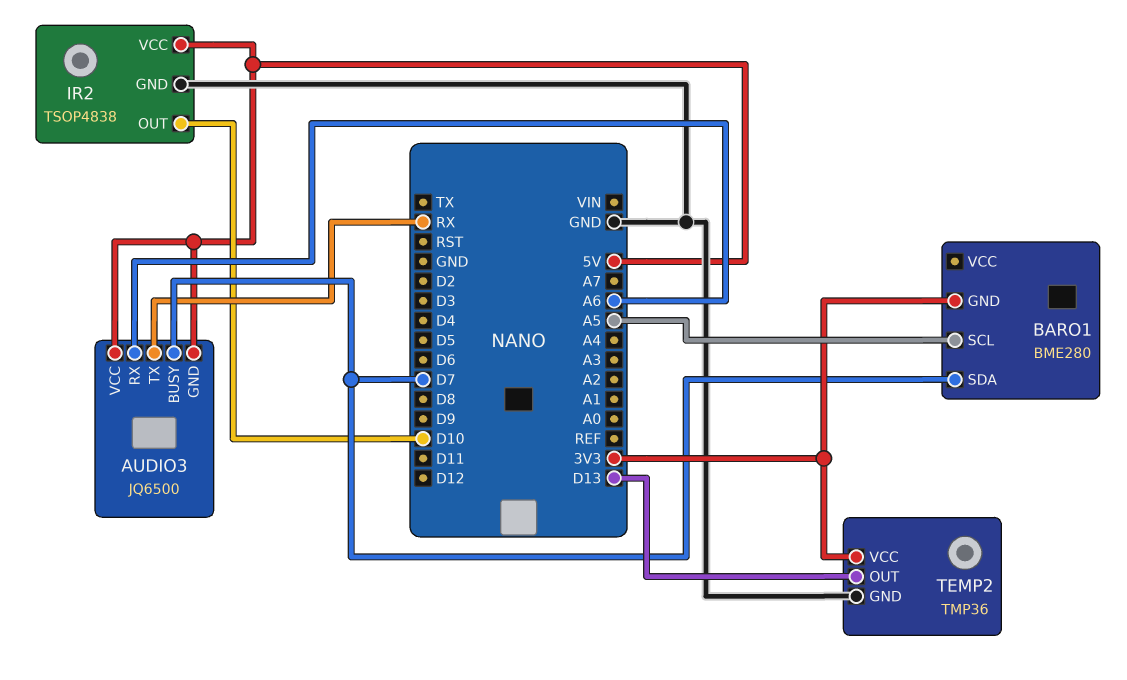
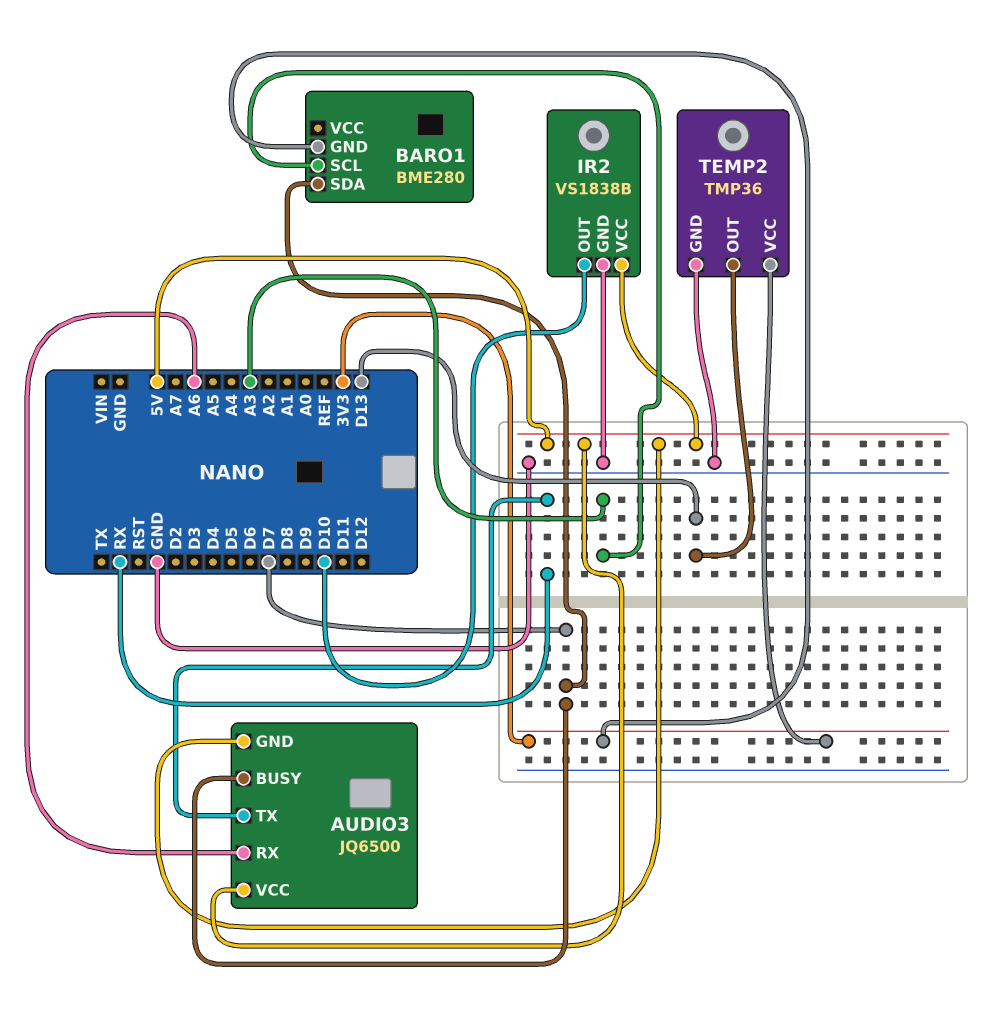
BARO1 pin SCL: A5 -> A3
IR2: TSOP4838 -> VS1838B

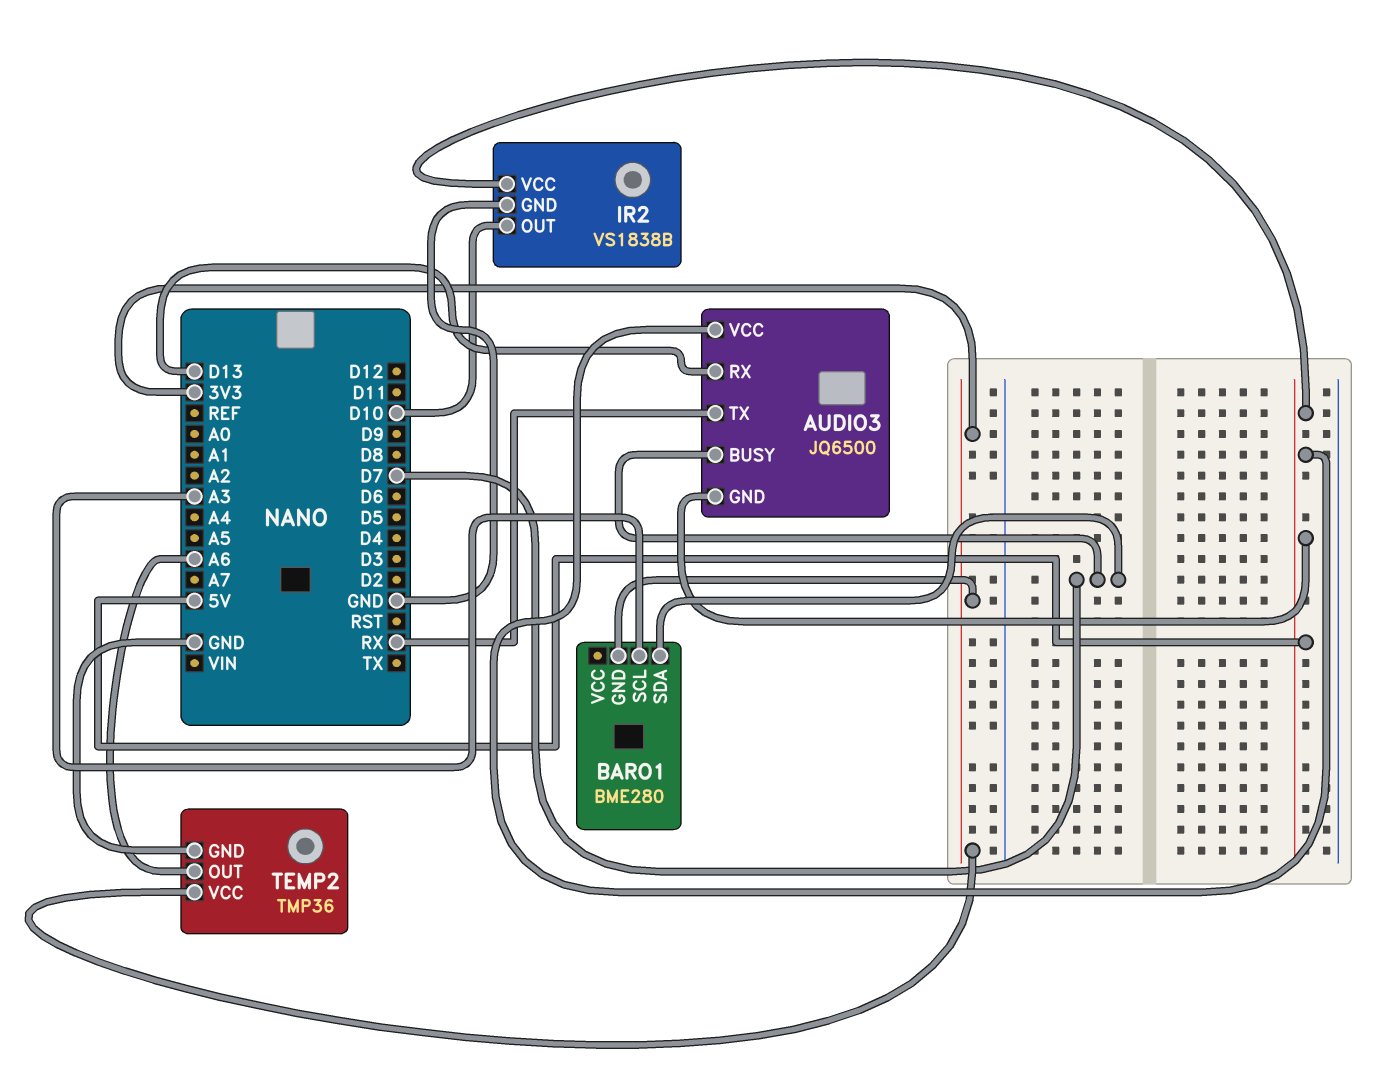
AUDIO3 pin RX: A6 -> D13
TEMP2 pin OUT: D13 -> A6

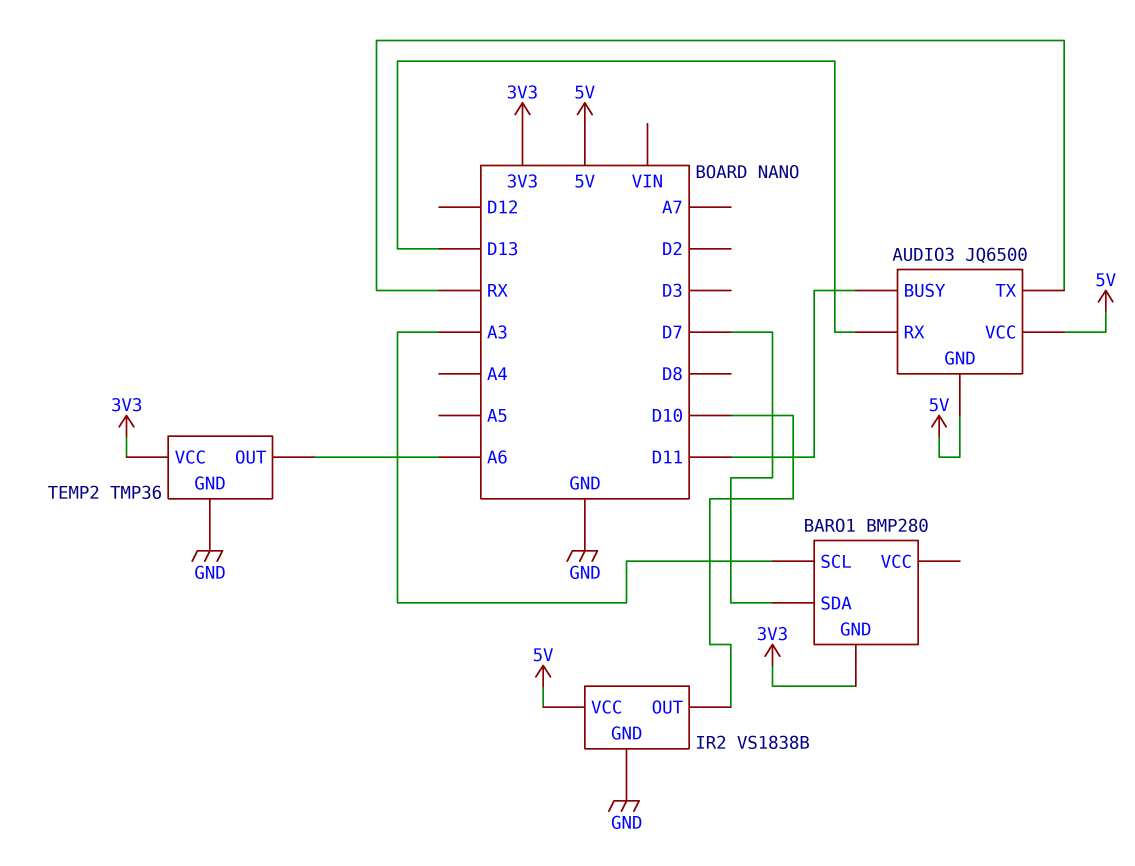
AUDIO3 pin BUSY: D7 -> D11
BARO1: BME280 -> BMP280

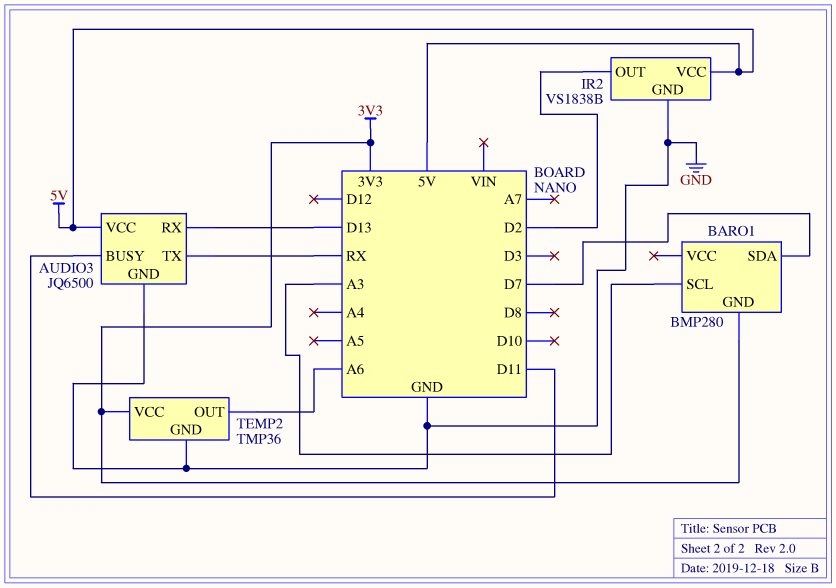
AUDIO3 pin GND: 5V -> GND
IR2 pin OUT: D10 -> D2

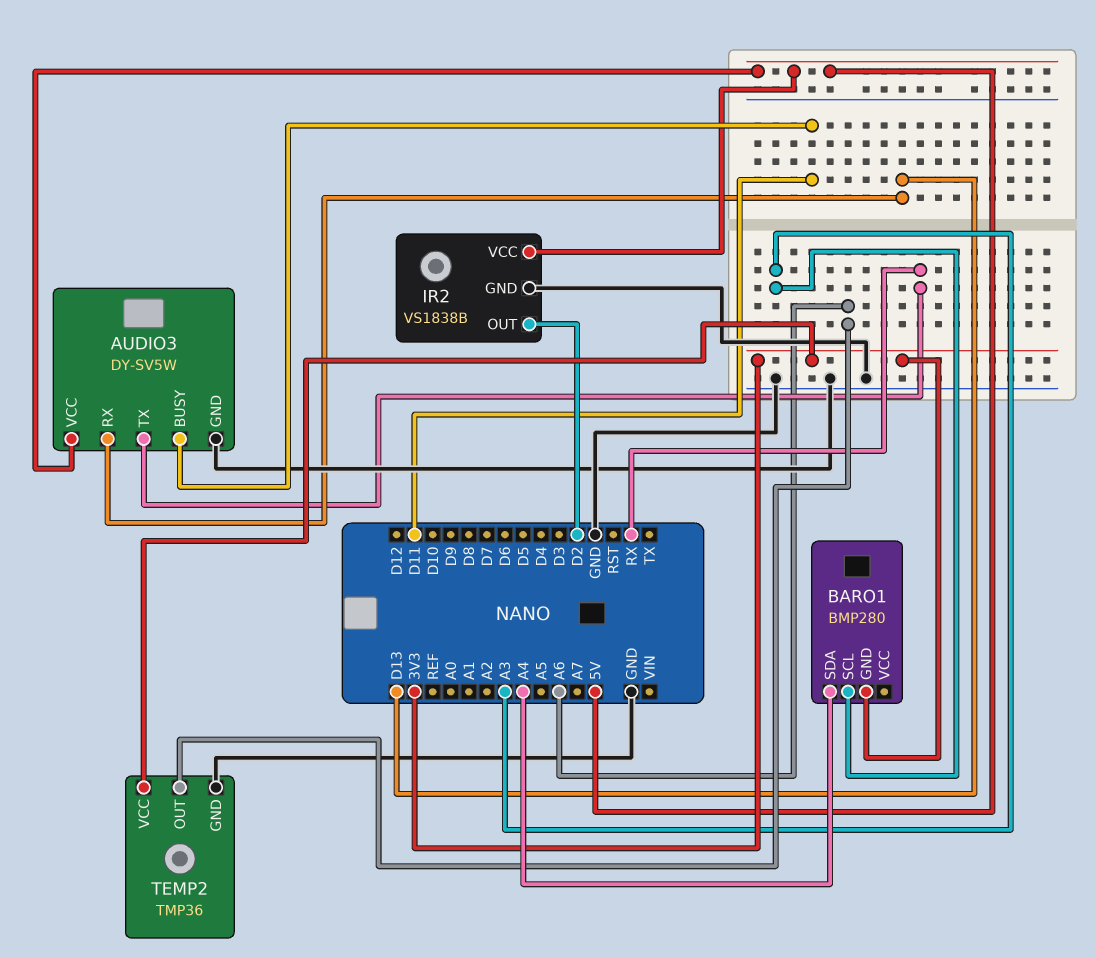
AUDIO3: JQ6500 -> DY-SV5W
BARO1 pin SDA: D7 -> A4

